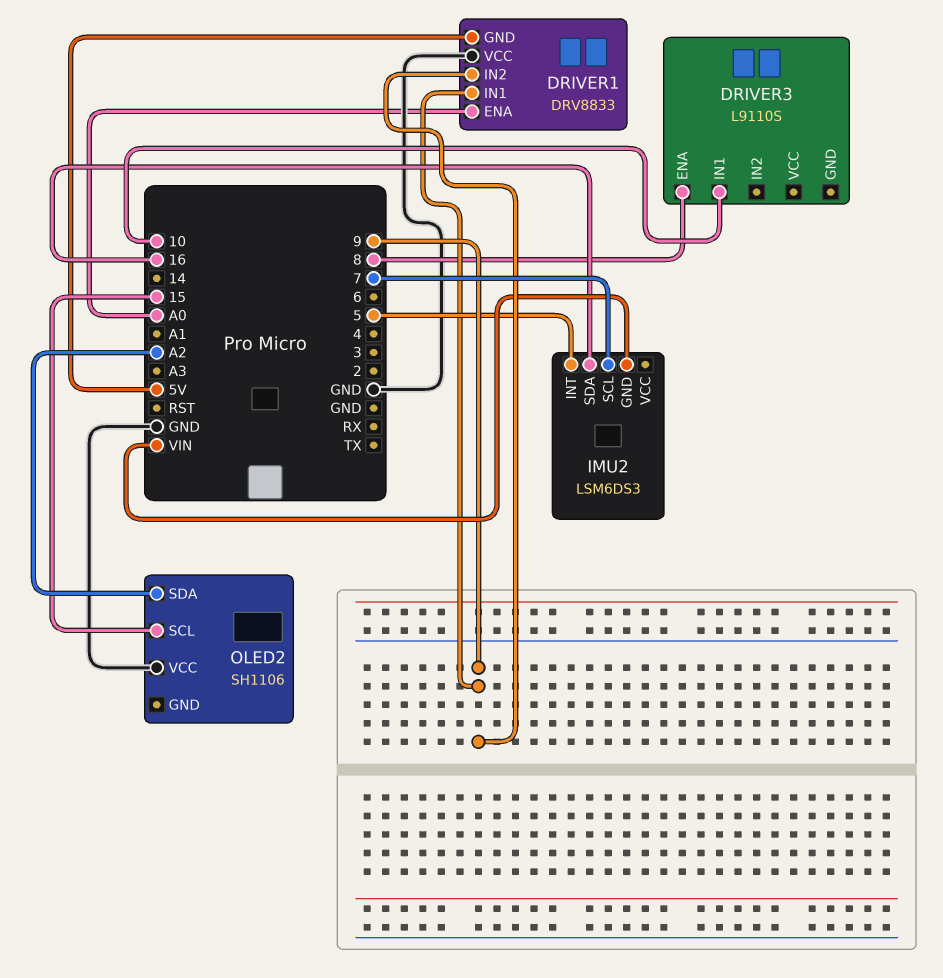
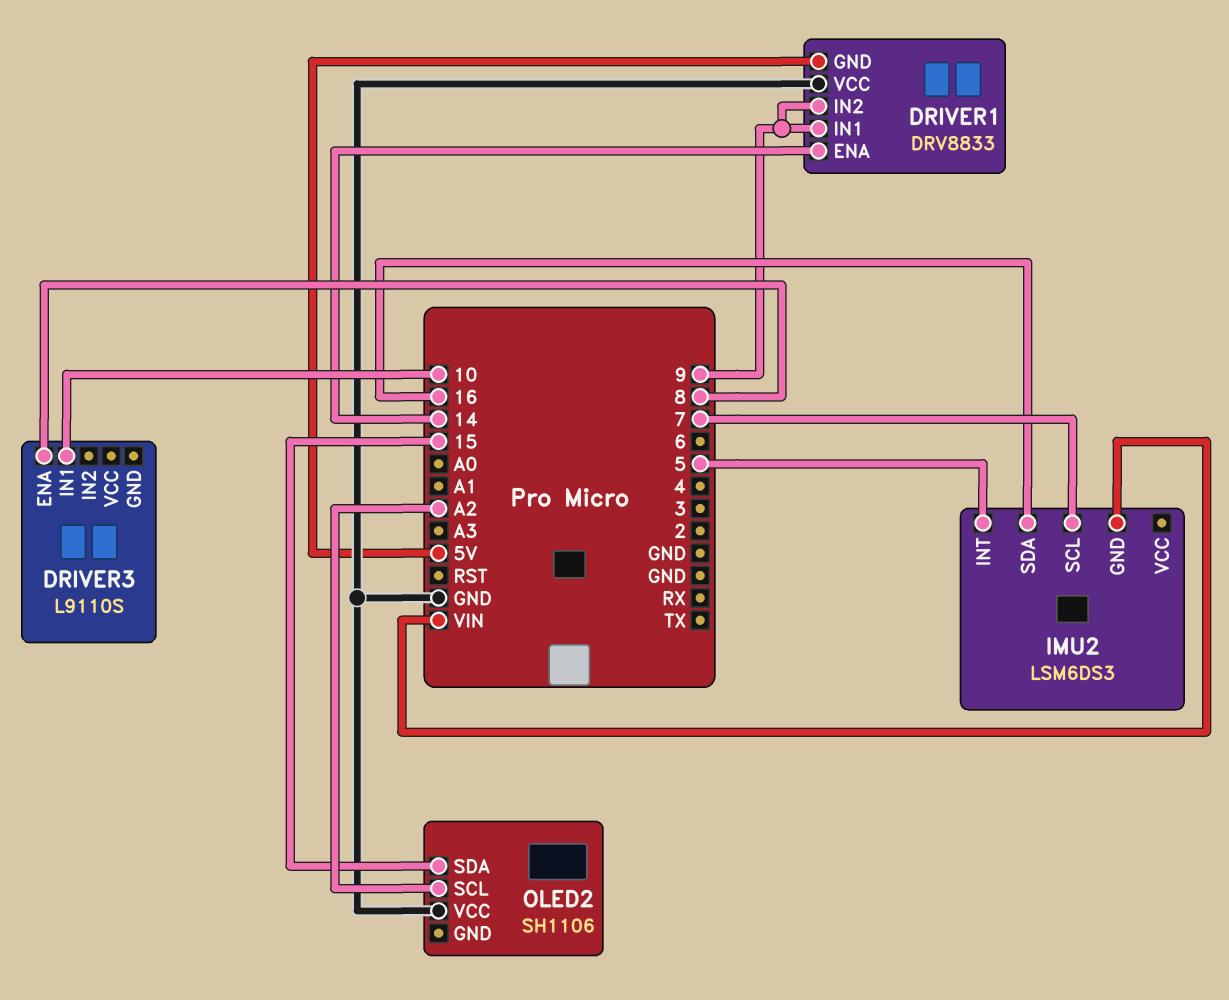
DRIVER1 pin ENA: A0 -> 14
OLED2 pin SCL: 15 -> A2
OLED2 pin SDA: A2 -> 15

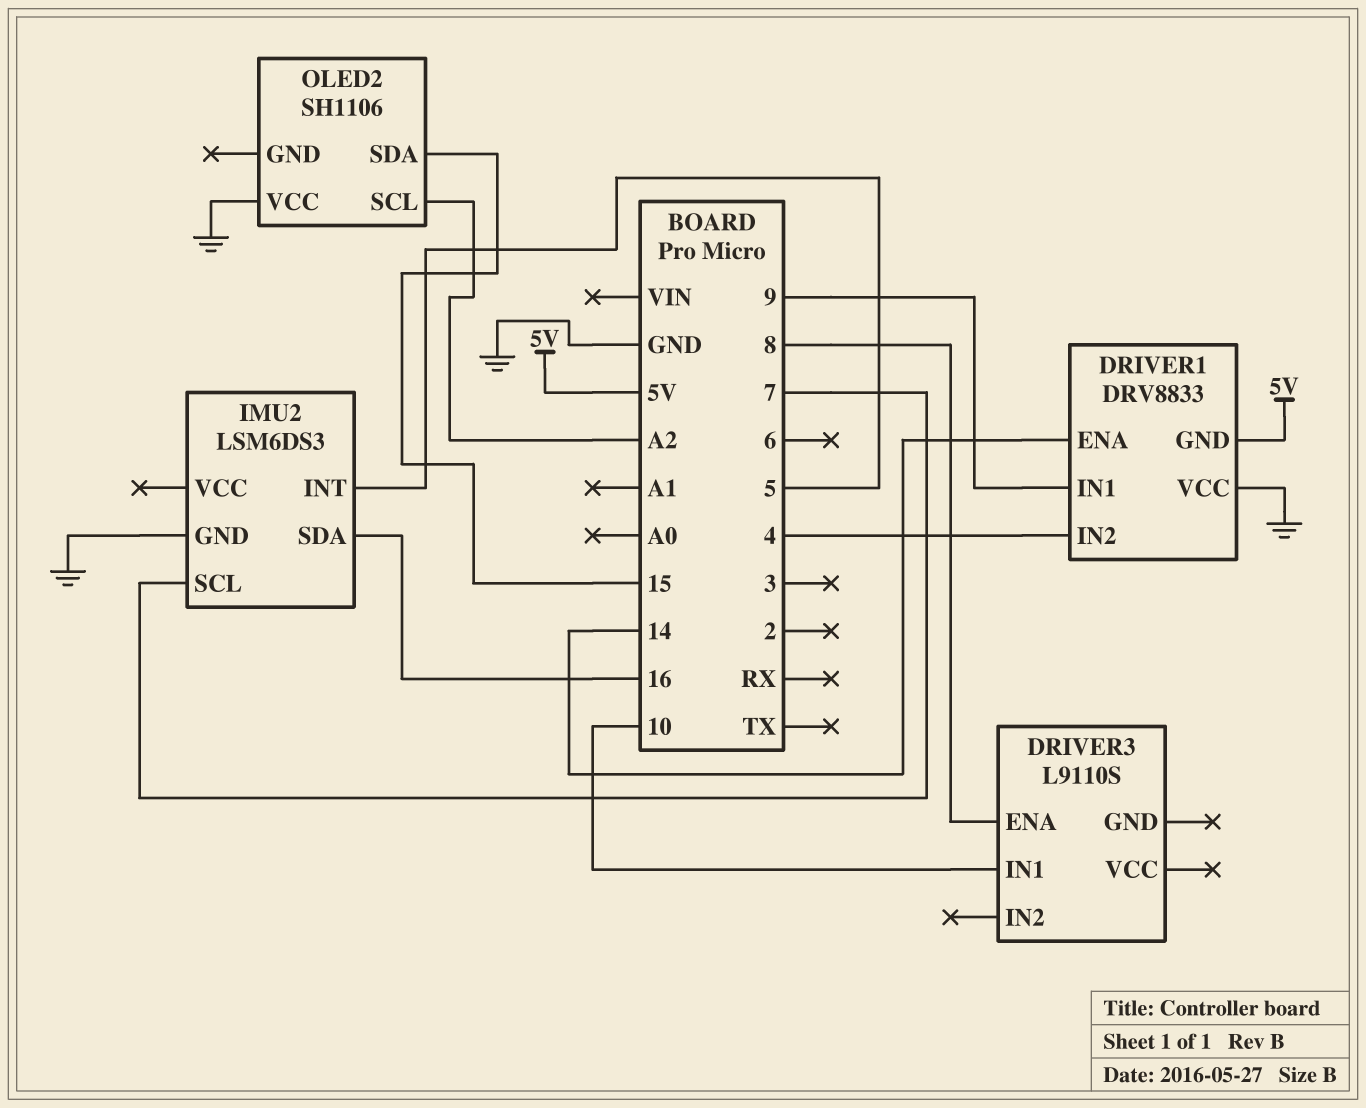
DRIVER1 pin IN2: 9 -> 4
IMU2 pin GND: VIN -> GND

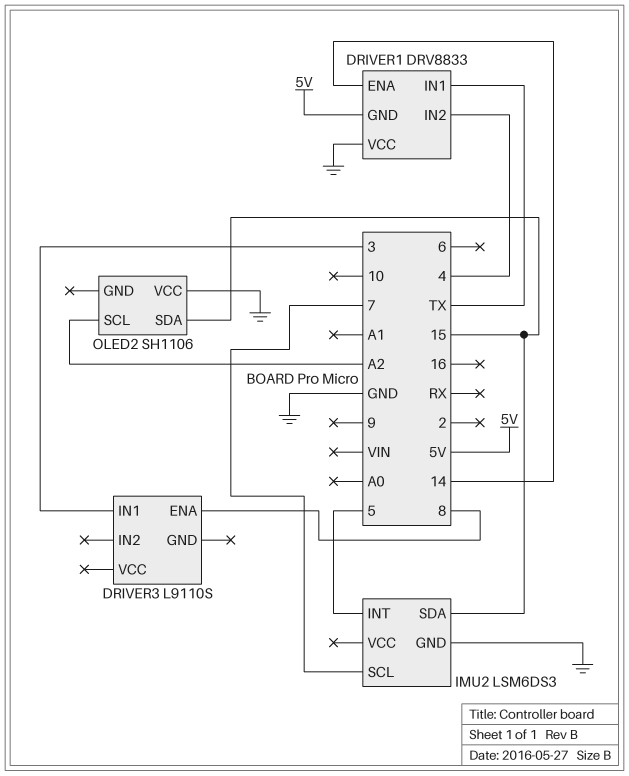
DRIVER1 pin IN1: 9 -> TX
DRIVER3 pin IN1: 10 -> 3
IMU2 pin SDA: 16 -> 15

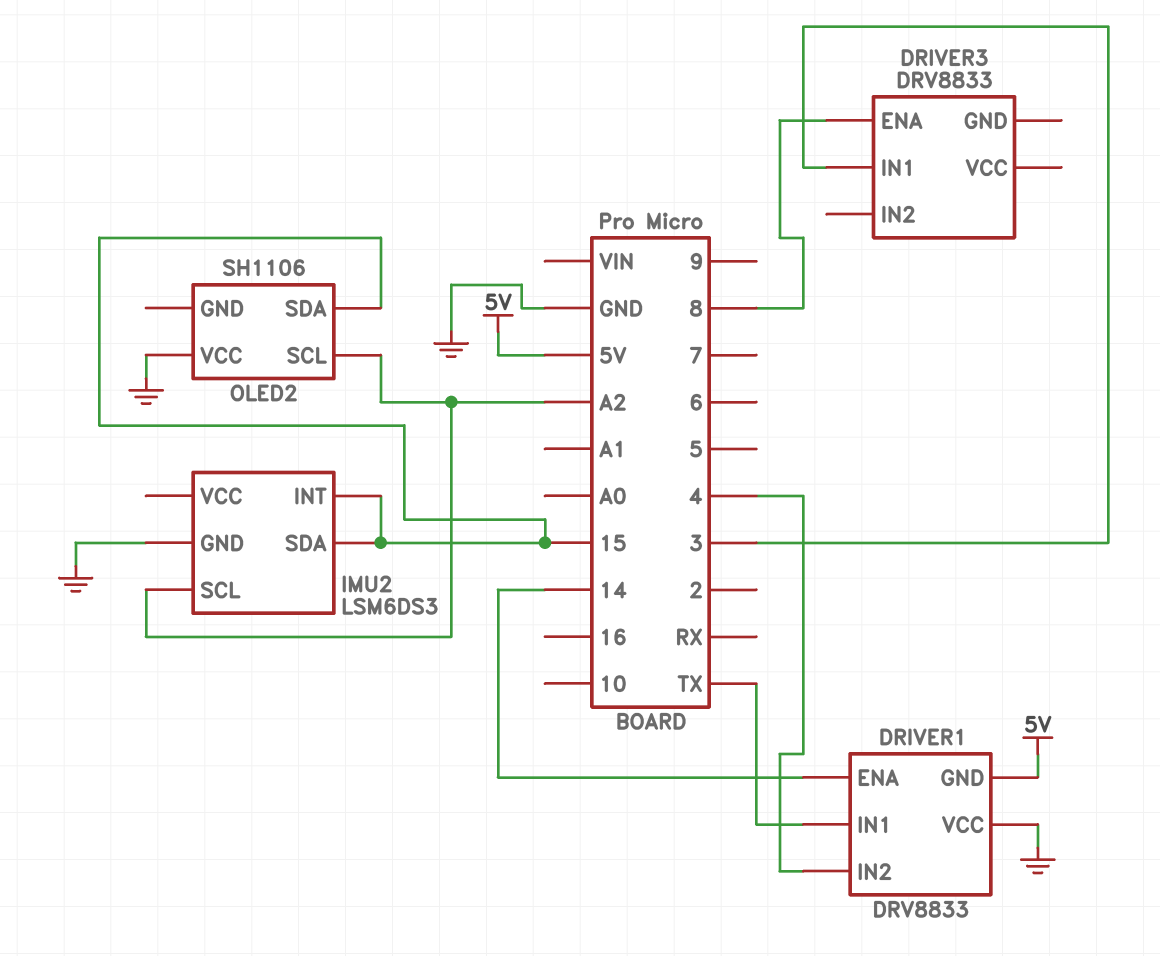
DRIVER3: L9110S -> DRV8833
IMU2 pin INT: 5 -> 15
IMU2 pin SCL: 7 -> A2

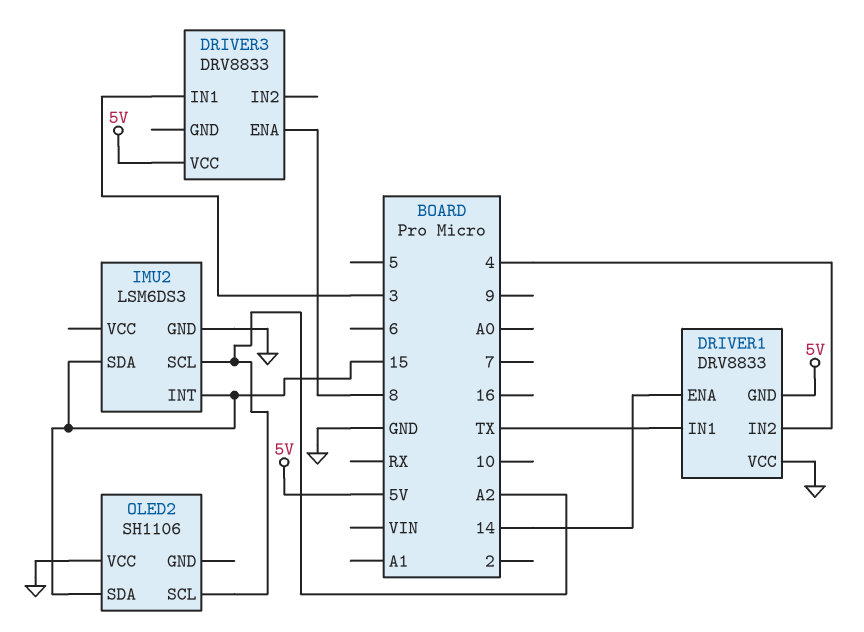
DRIVER3 pin VCC: none -> 5V

